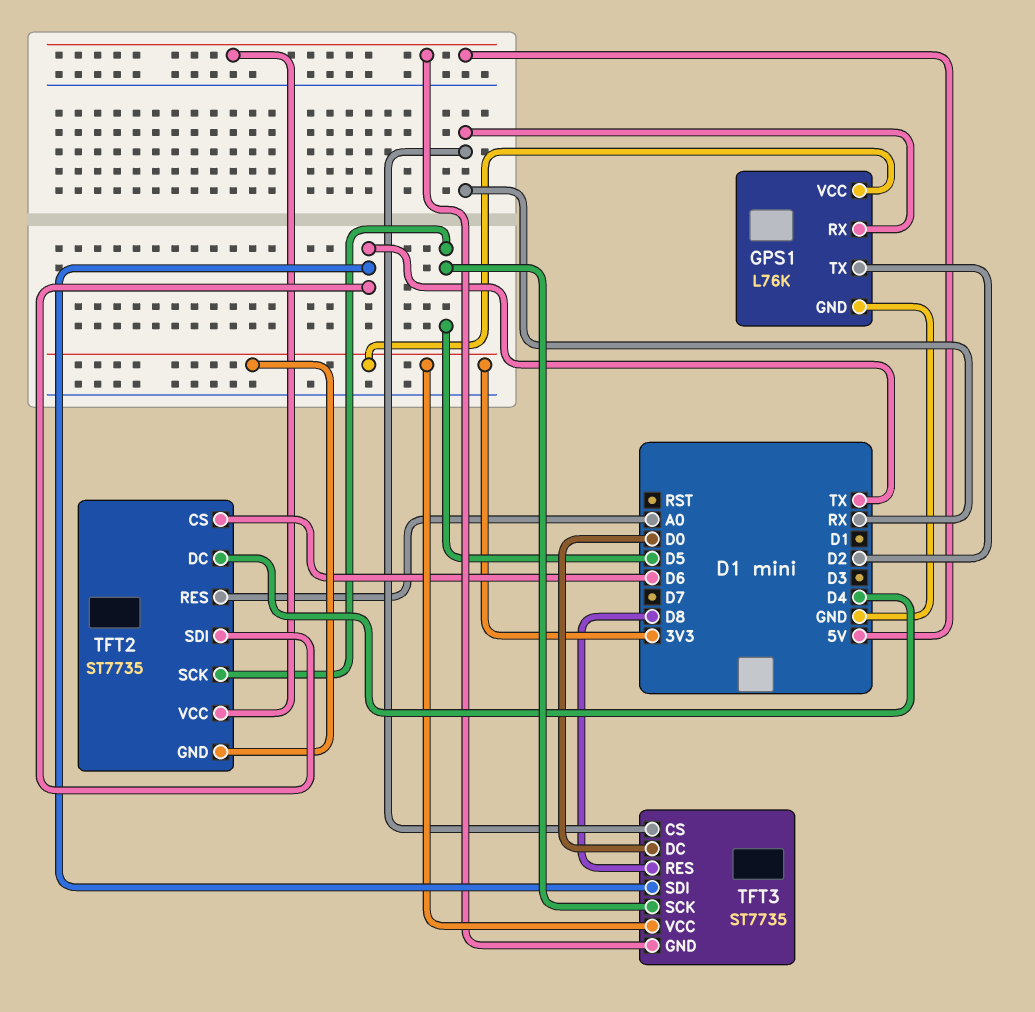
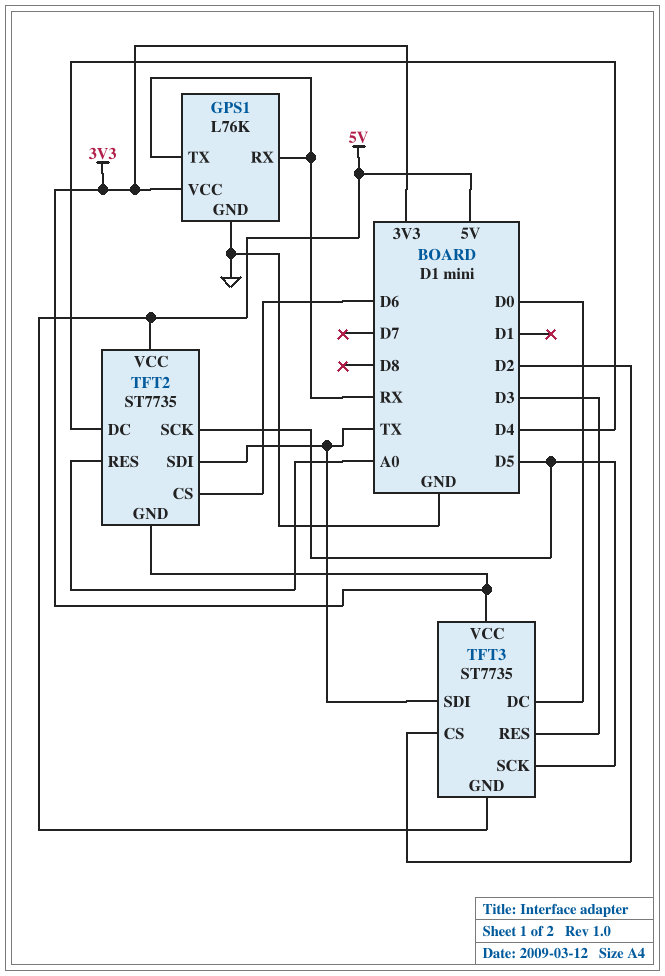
GPS1 pin TX: D2 -> RX
TFT3 pin CS: RX -> D2
TFT3 pin RES: D8 -> D3

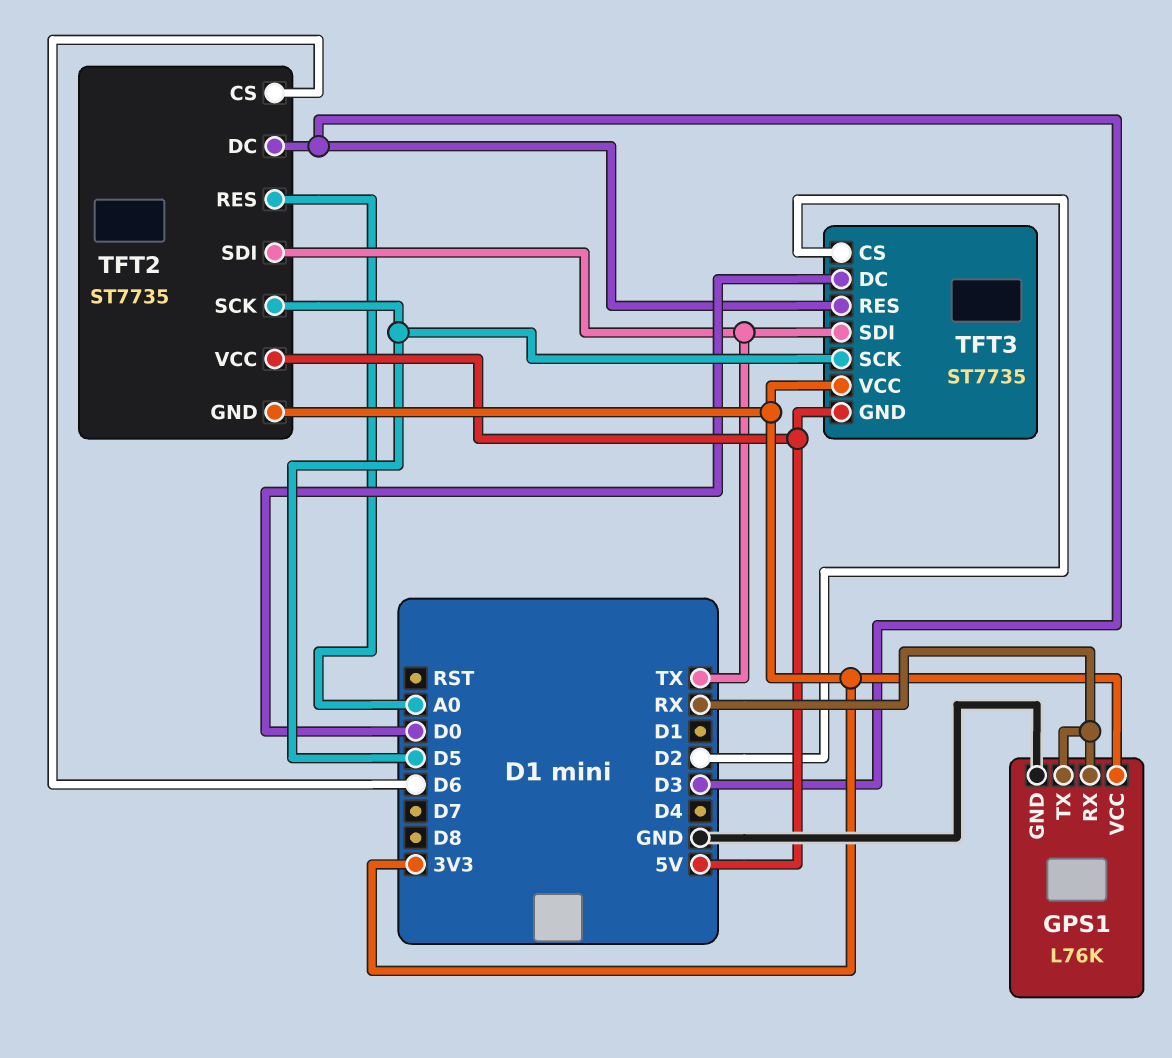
TFT2 pin DC: D4 -> D3

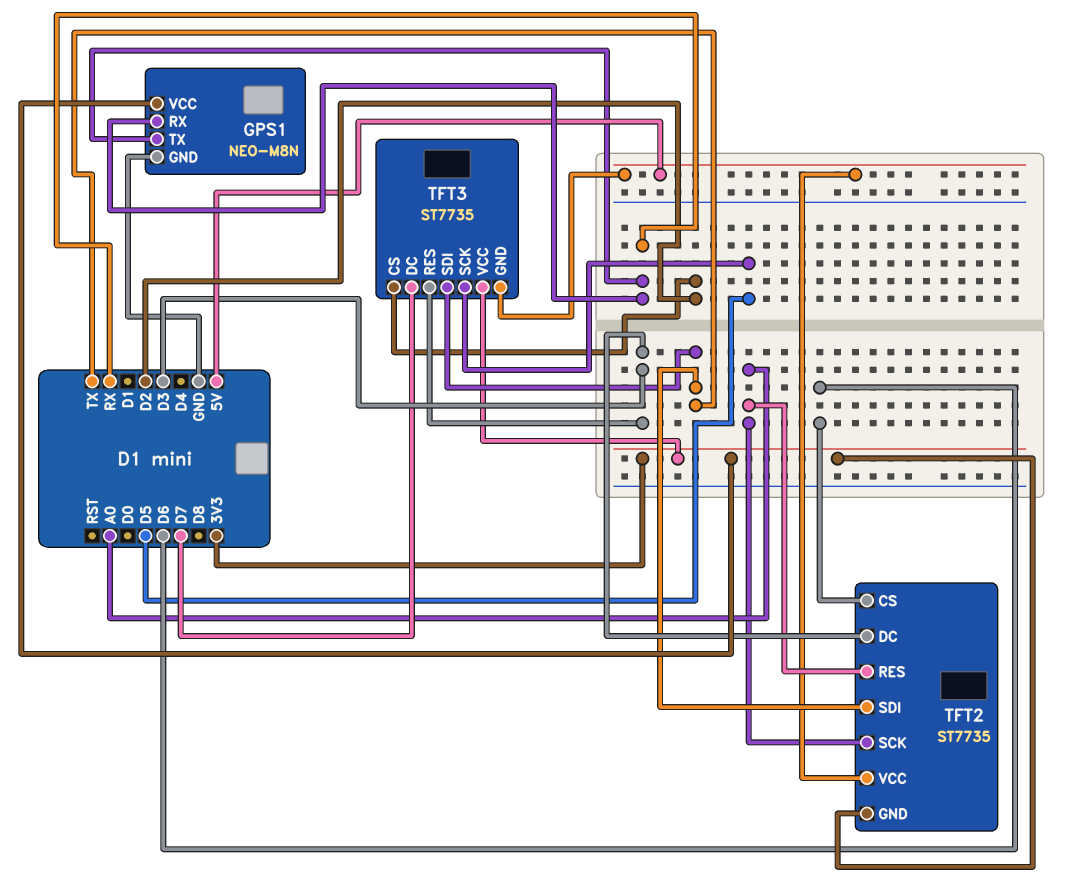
GPS1: L76K -> NEO-M8N
TFT2 pin SCK: D5 -> A0
TFT3 pin DC: D0 -> D7

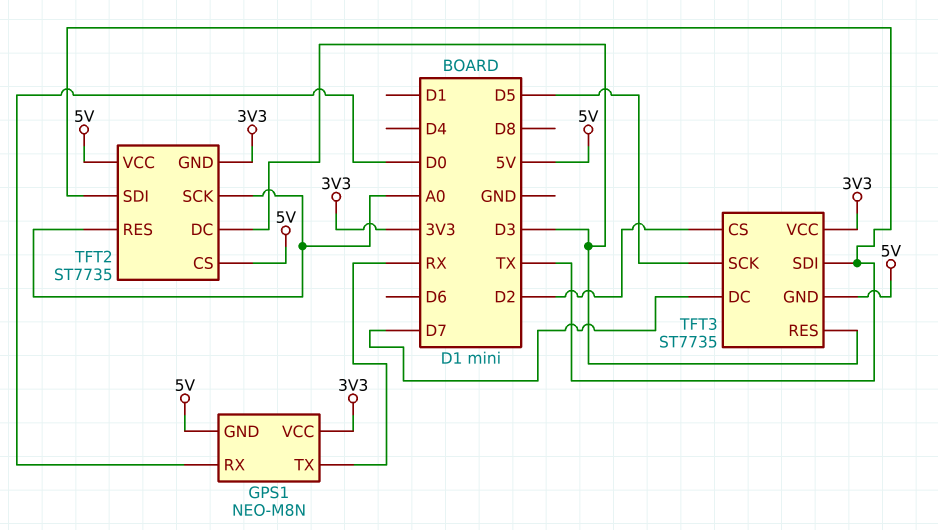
GPS1 pin GND: GND -> 5V
GPS1 pin RX: RX -> D0
TFT2 pin CS: D6 -> 5V

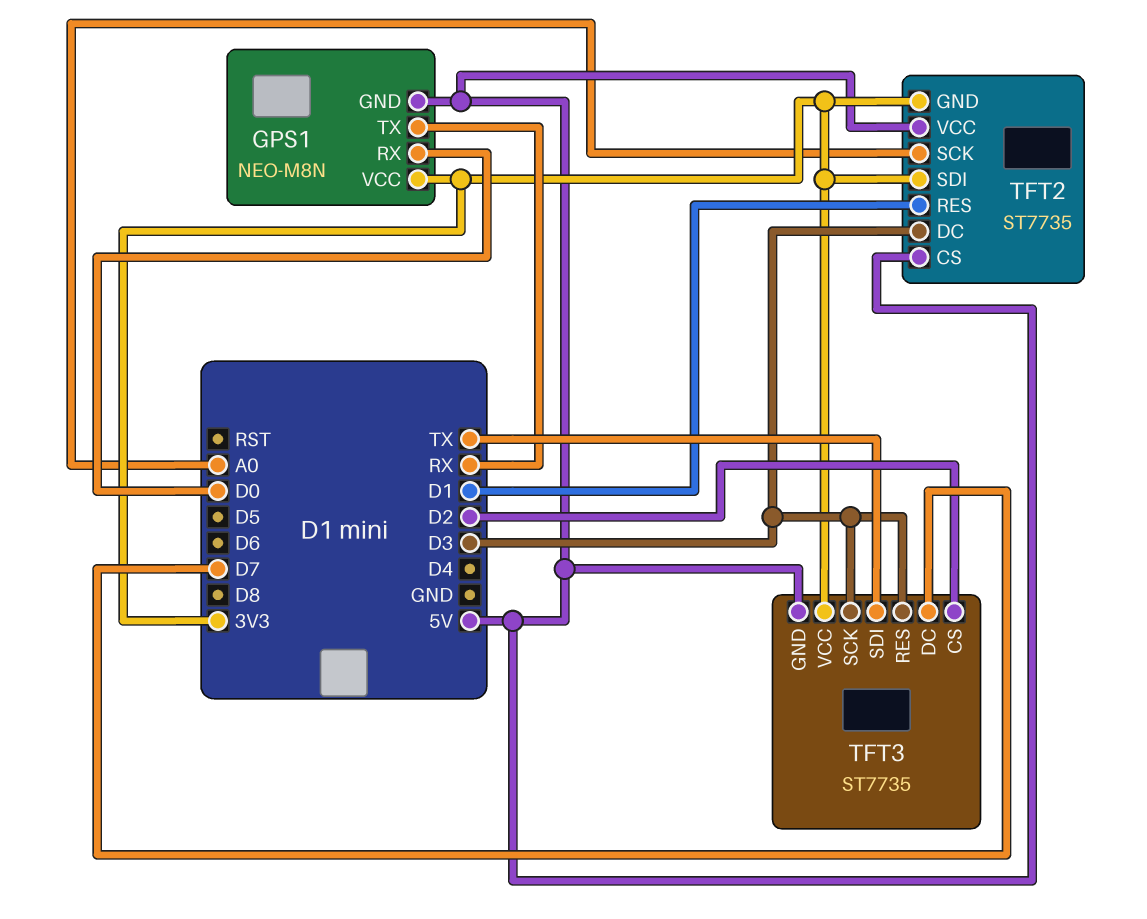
TFT2 pin RES: A0 -> D1
TFT2 pin SDI: TX -> 3V3
TFT3 pin SCK: D5 -> D3

